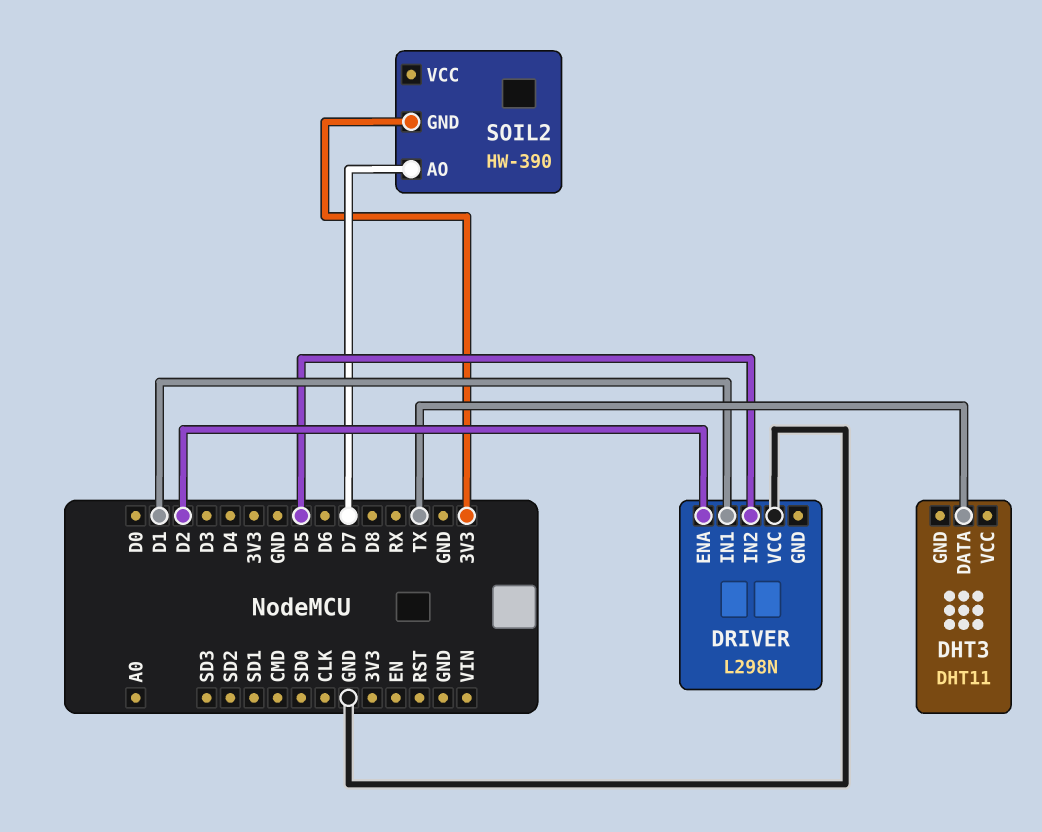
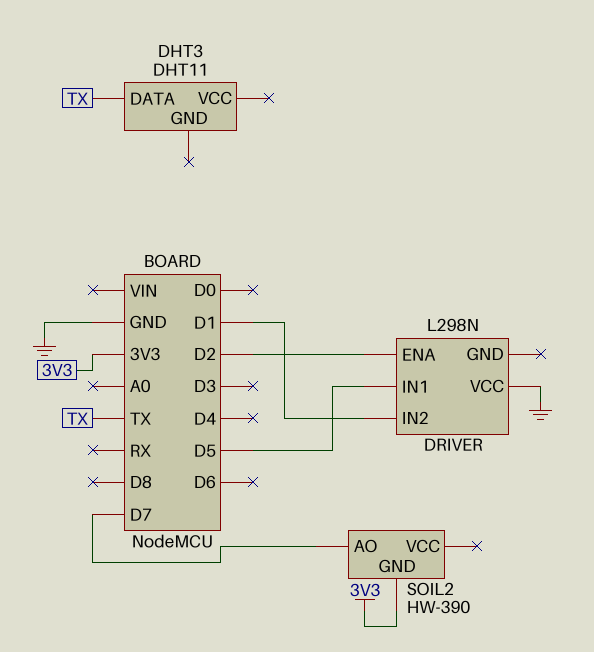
DRIVER pin IN1: D1 -> D5
DRIVER pin IN2: D5 -> D1

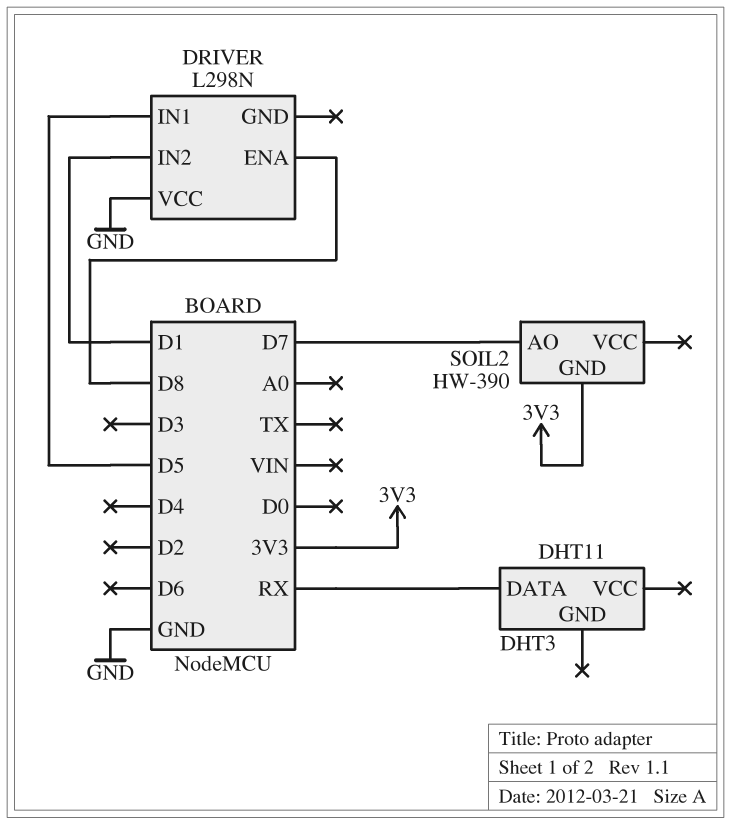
DHT3 pin DATA: TX -> RX
DRIVER pin ENA: D2 -> D8

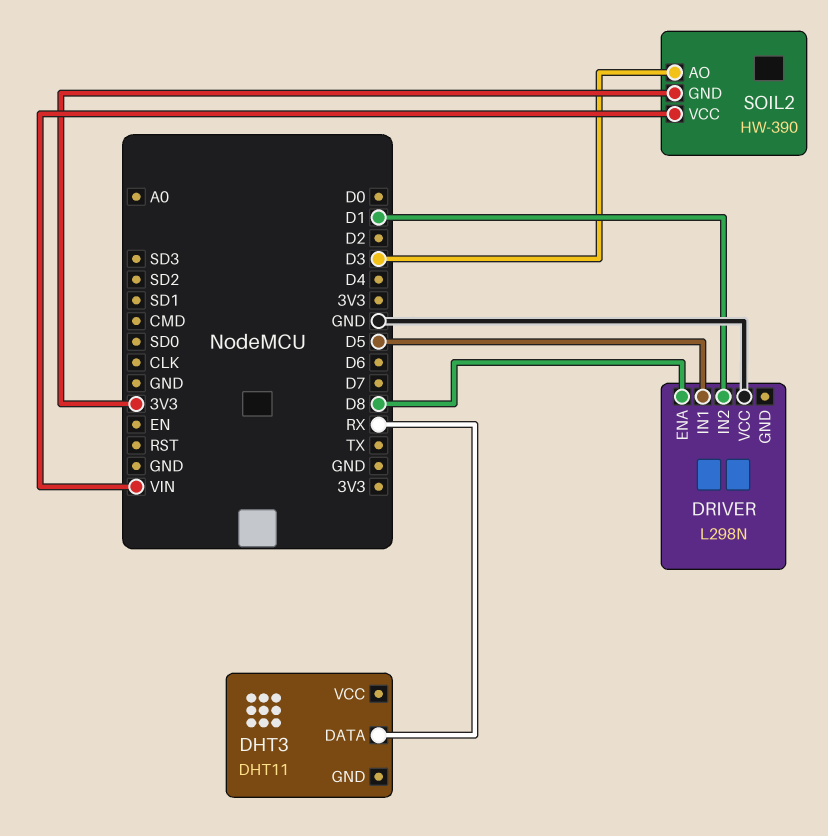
SOIL2 pin AO: D7 -> D3
SOIL2 pin VCC: none -> VIN

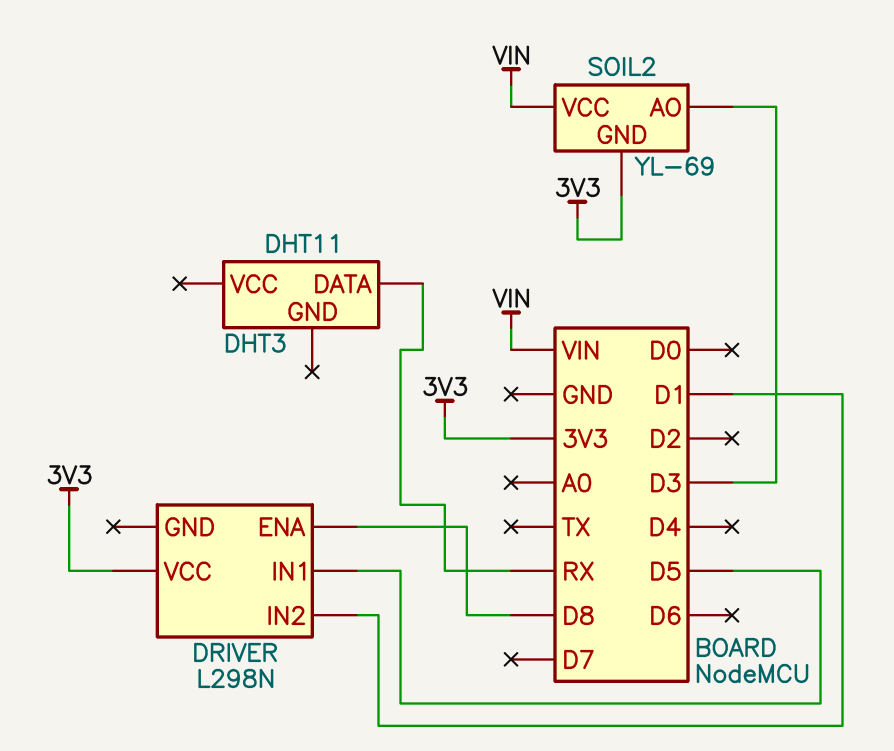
DRIVER pin VCC: GND -> 3V3
SOIL2: HW-390 -> YL-69

